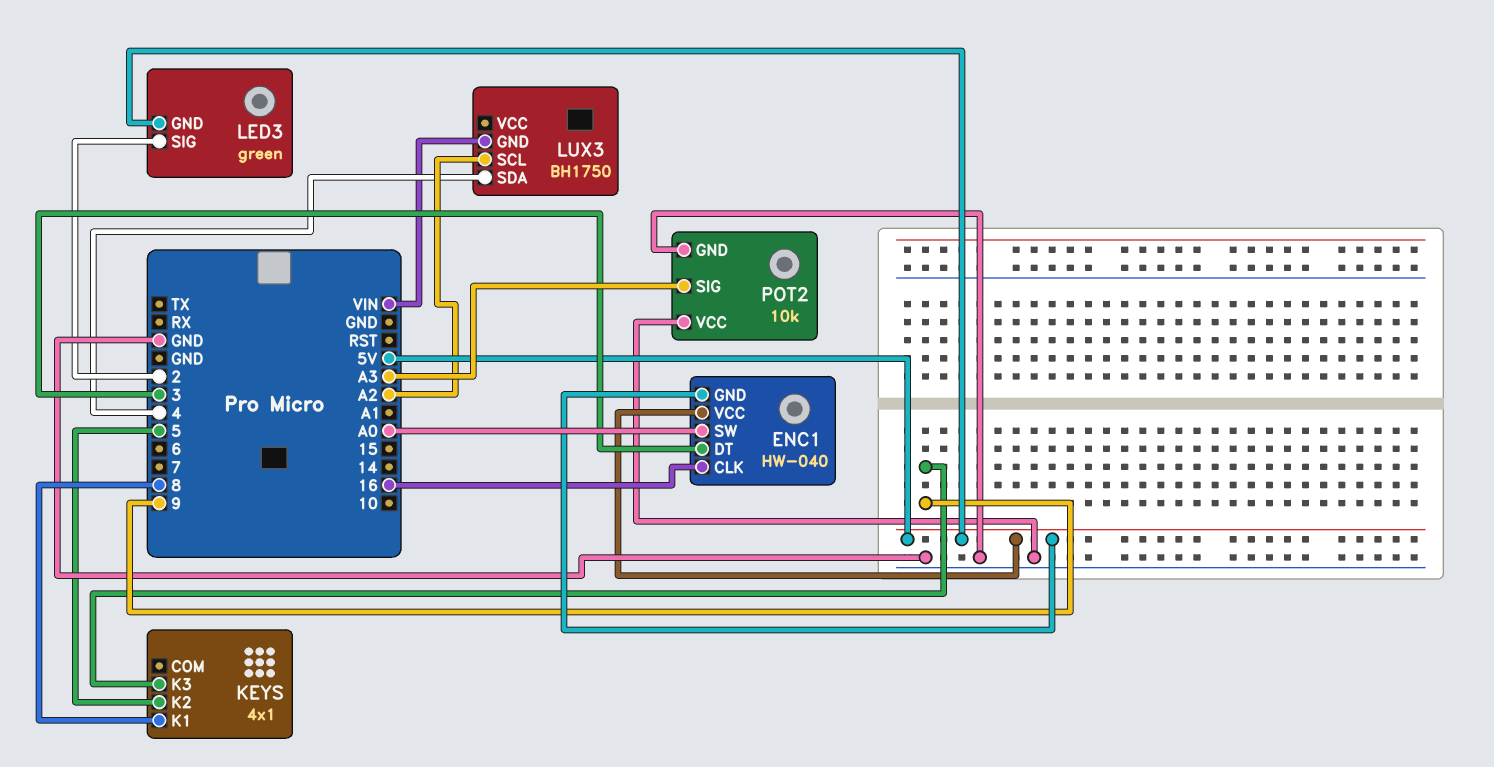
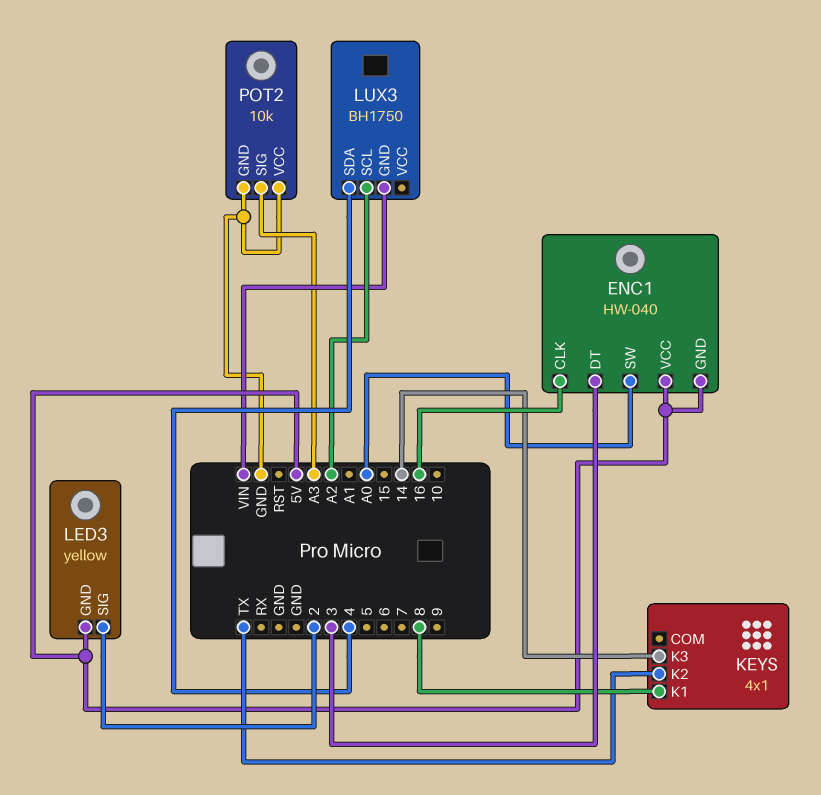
KEYS pin K2: 5 -> TX
KEYS pin K3: 9 -> 14
LED3: green -> yellow

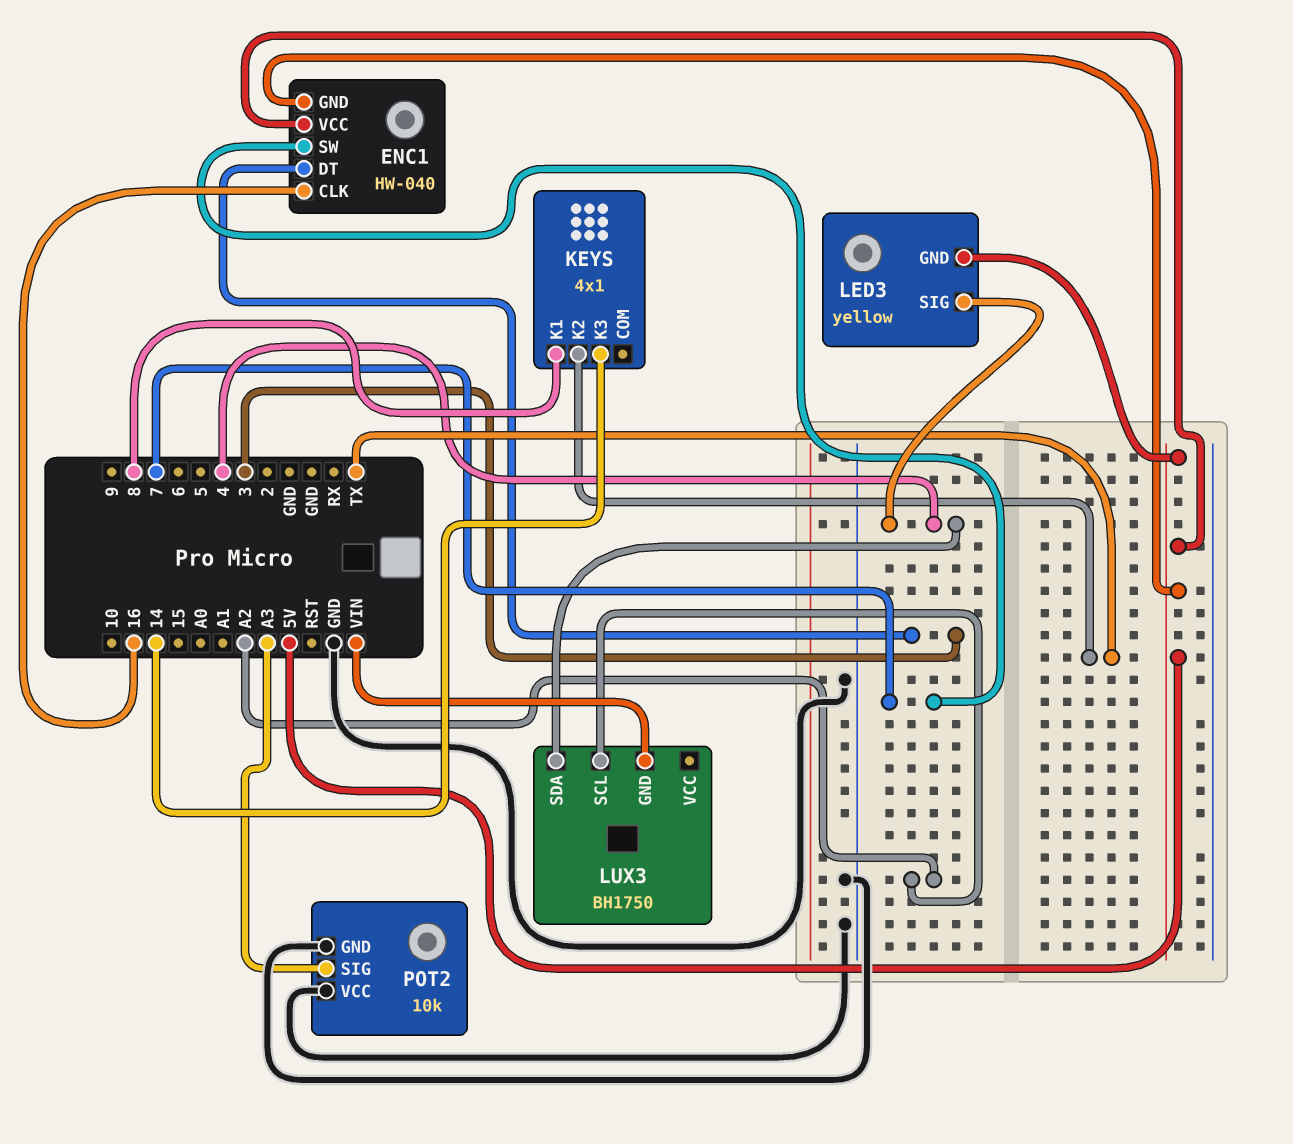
ENC1 pin SW: A0 -> 7
LED3 pin SIG: 2 -> 4

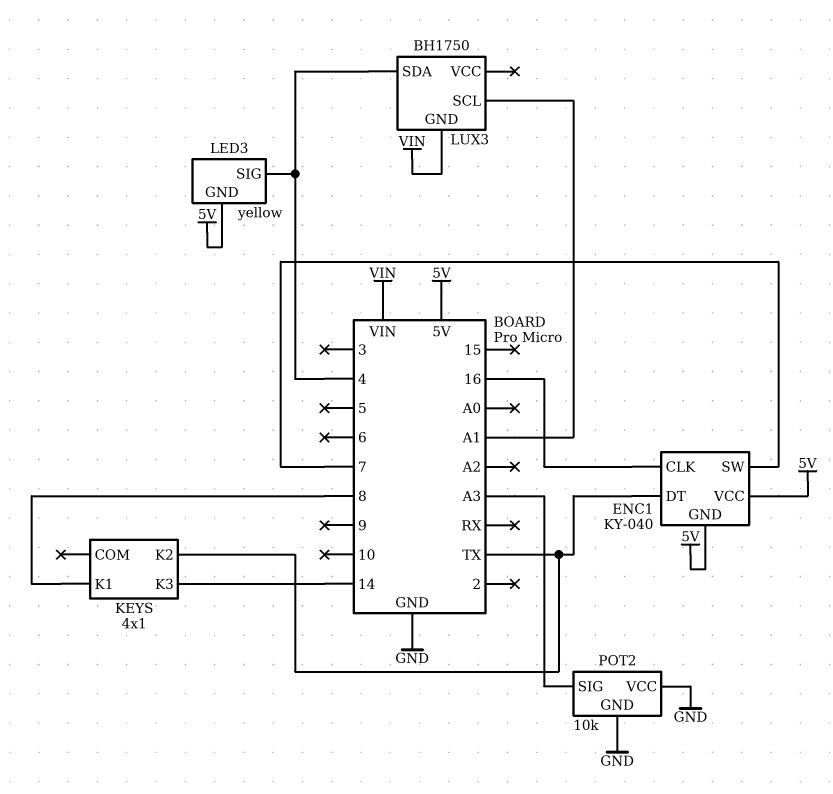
ENC1: HW-040 -> KY-040
ENC1 pin DT: 3 -> TX
LUX3 pin SCL: A2 -> A1

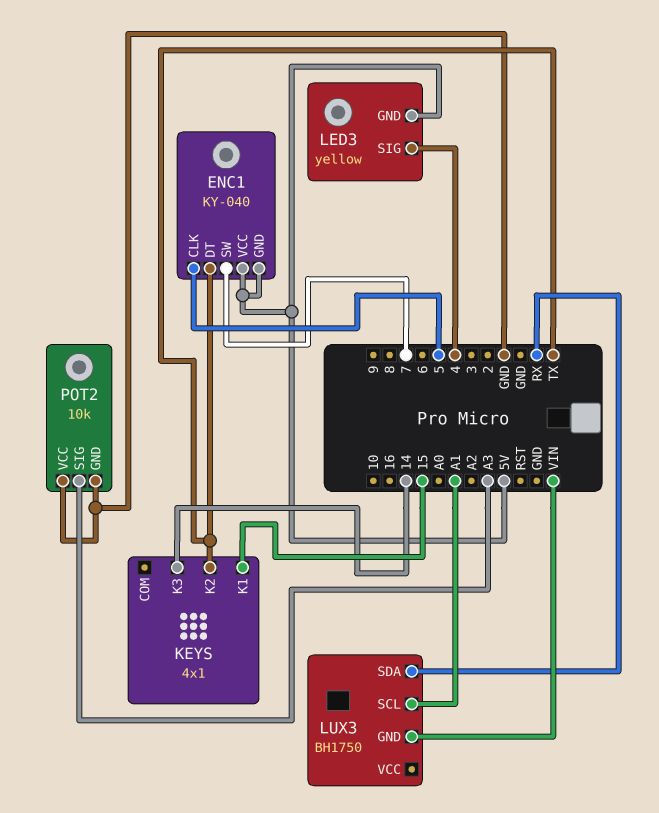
ENC1 pin CLK: 16 -> 5
KEYS pin K1: 8 -> 15
LUX3 pin SDA: 4 -> RX

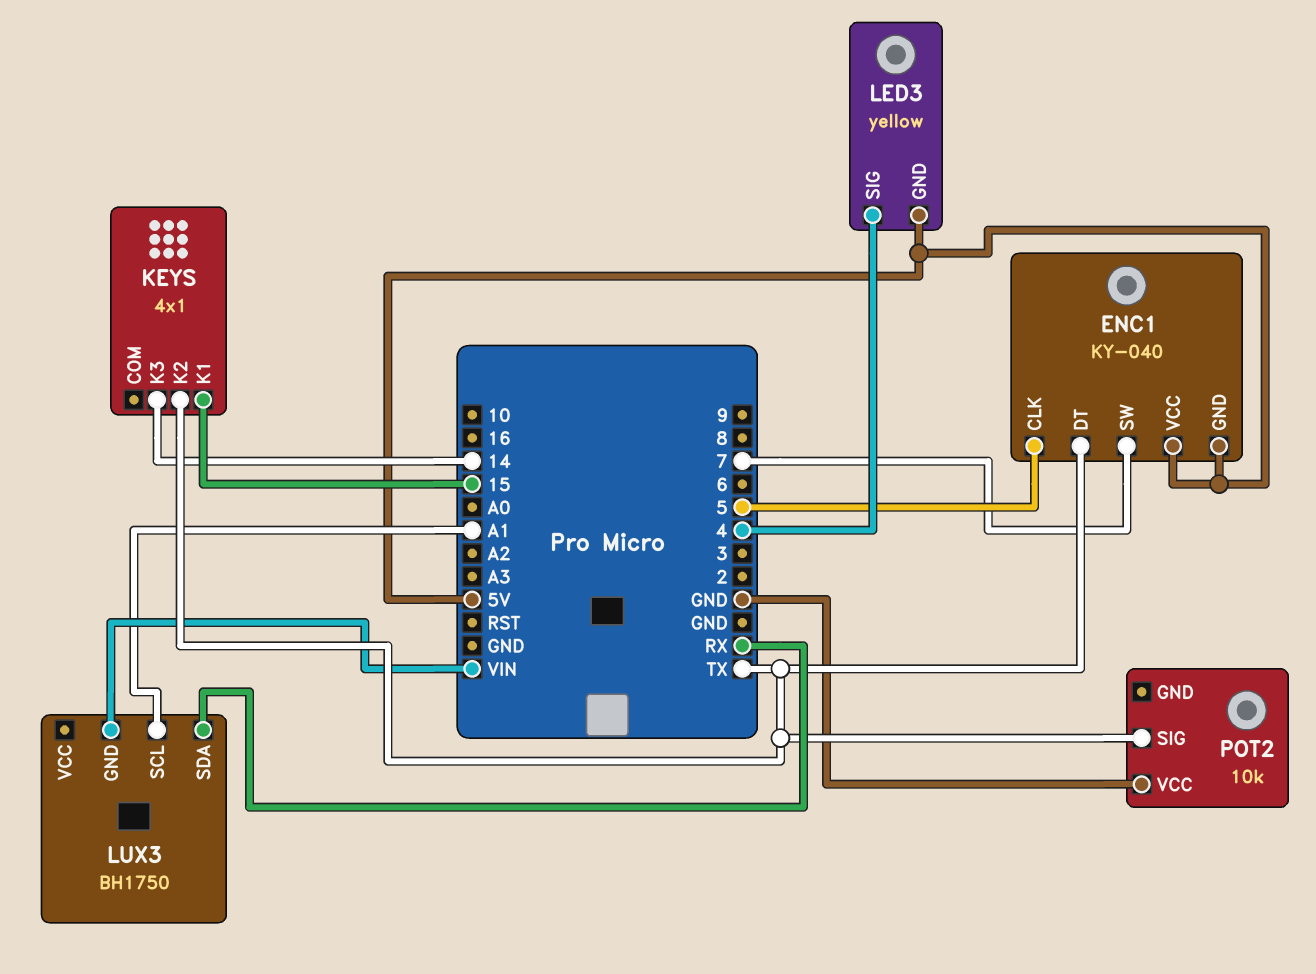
POT2 pin GND: GND -> none
POT2 pin SIG: A3 -> TX

